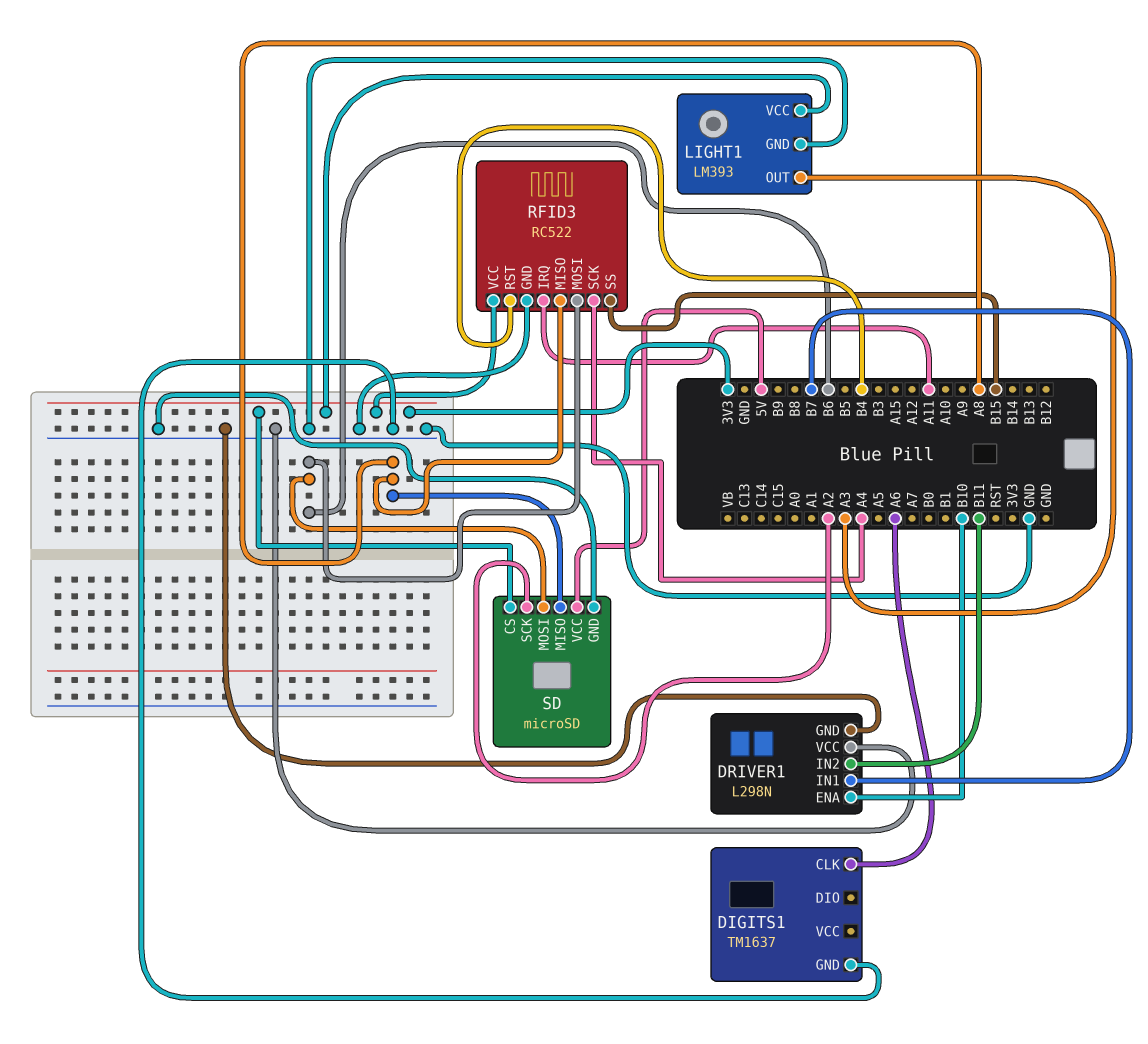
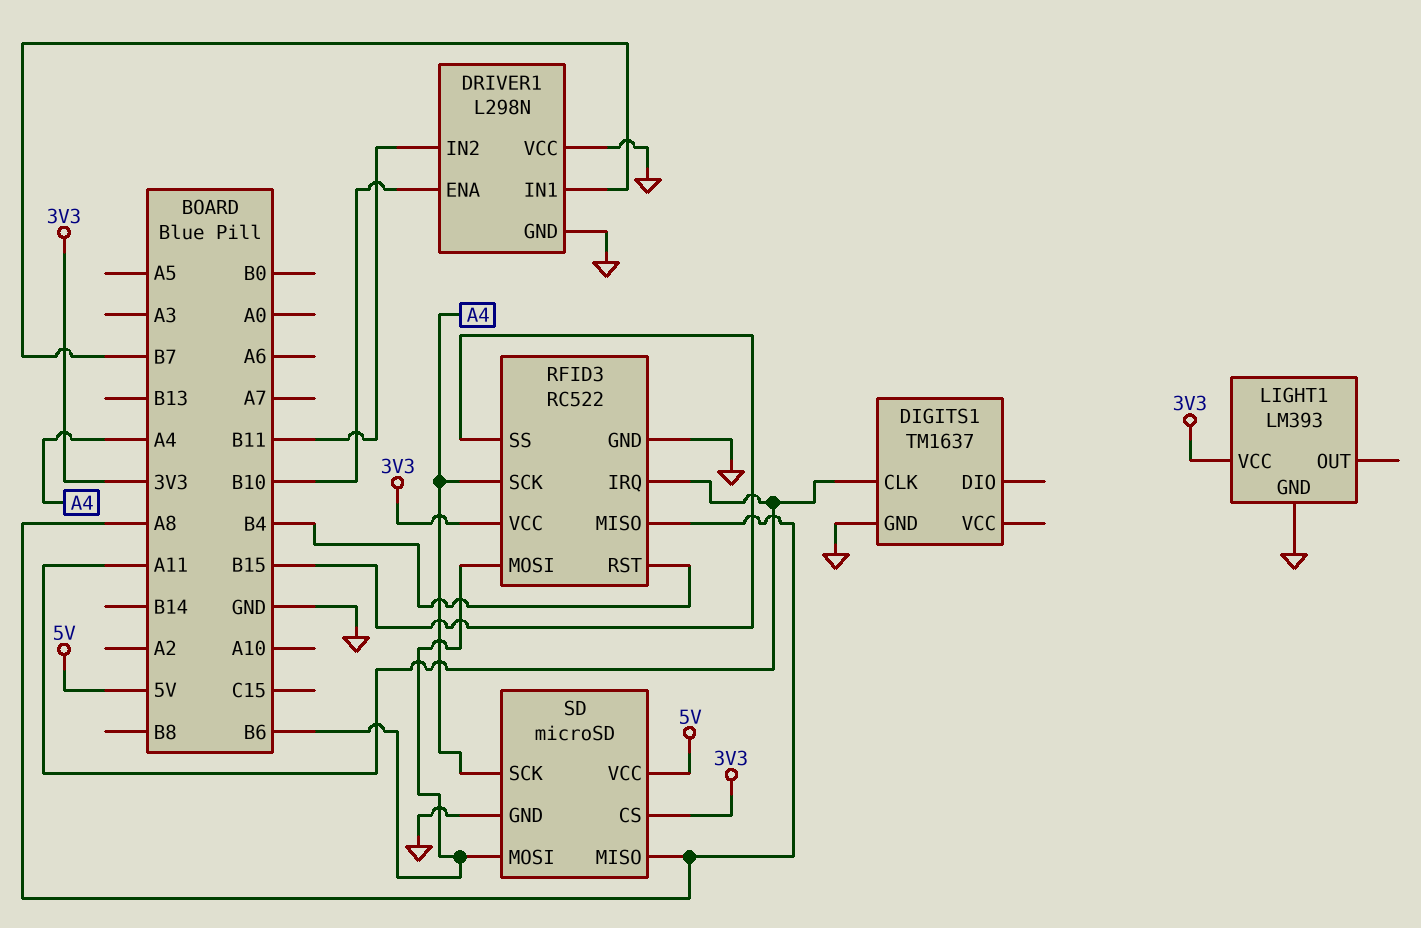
DIGITS1 pin CLK: A6 -> A11
LIGHT1 pin OUT: A3 -> none
SD pin SCK: A2 -> A4

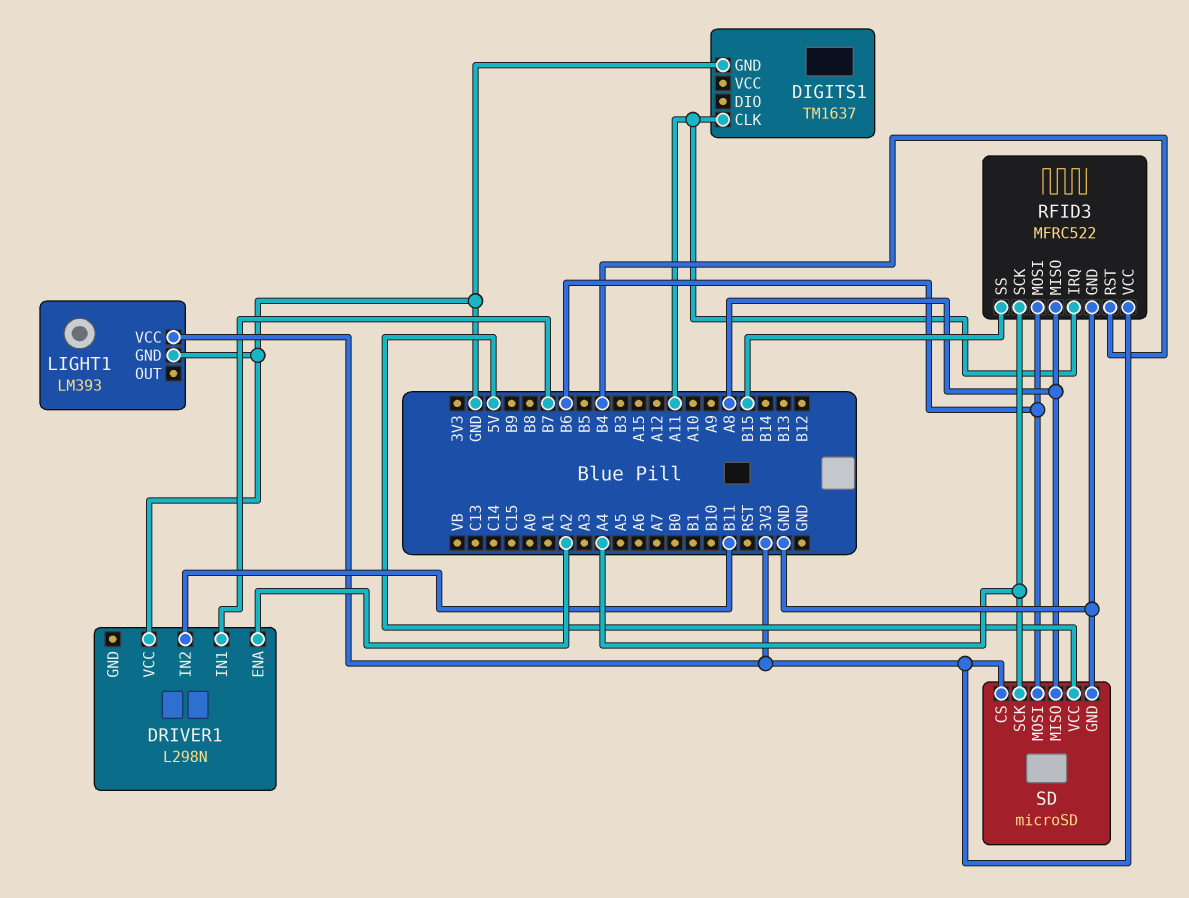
DRIVER1 pin ENA: B10 -> A2
DRIVER1 pin GND: GND -> none
RFID3: RC522 -> MFRC522

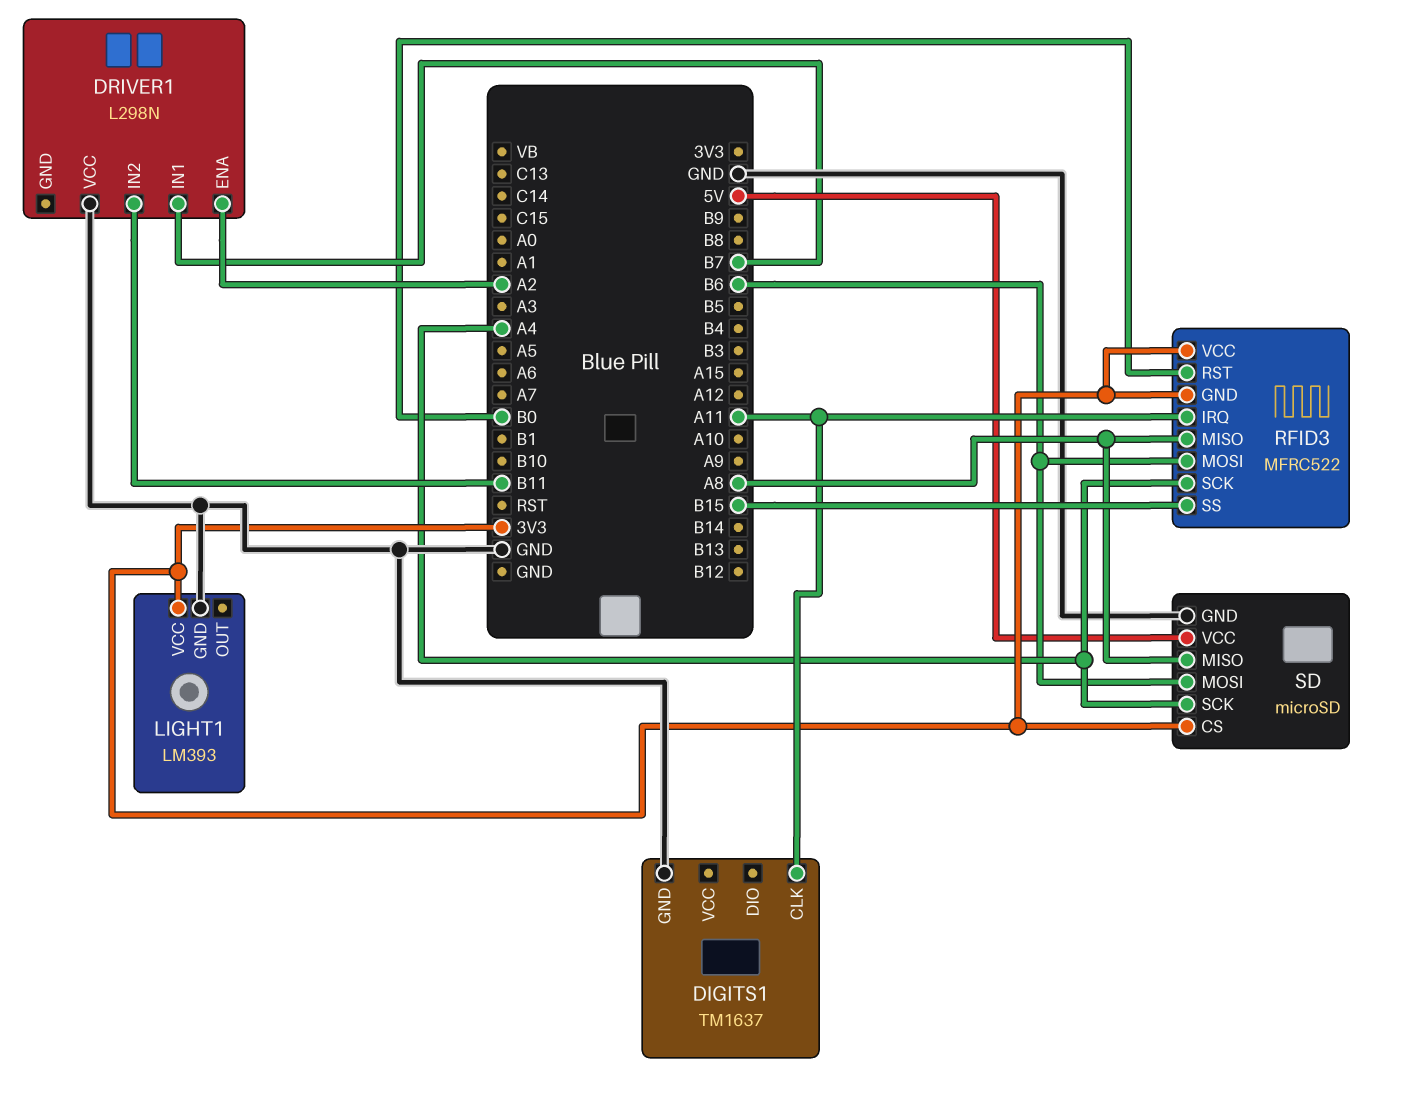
RFID3 pin GND: GND -> 3V3
RFID3 pin RST: B4 -> B0

